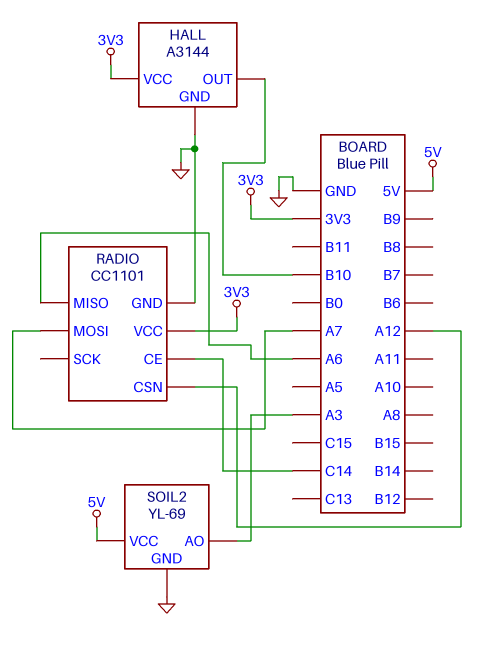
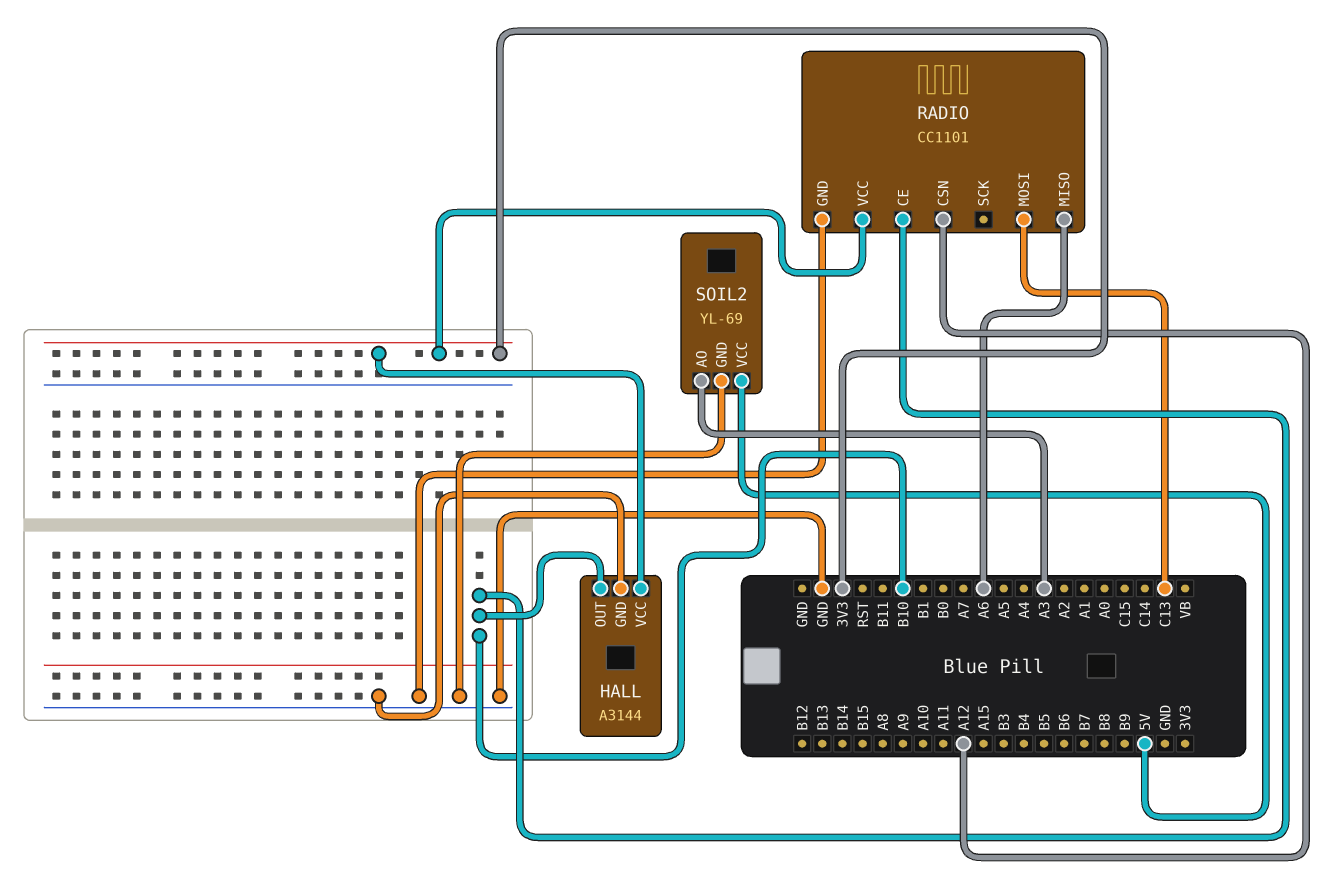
RADIO pin CE: C14 -> B10
RADIO pin MOSI: A7 -> C13

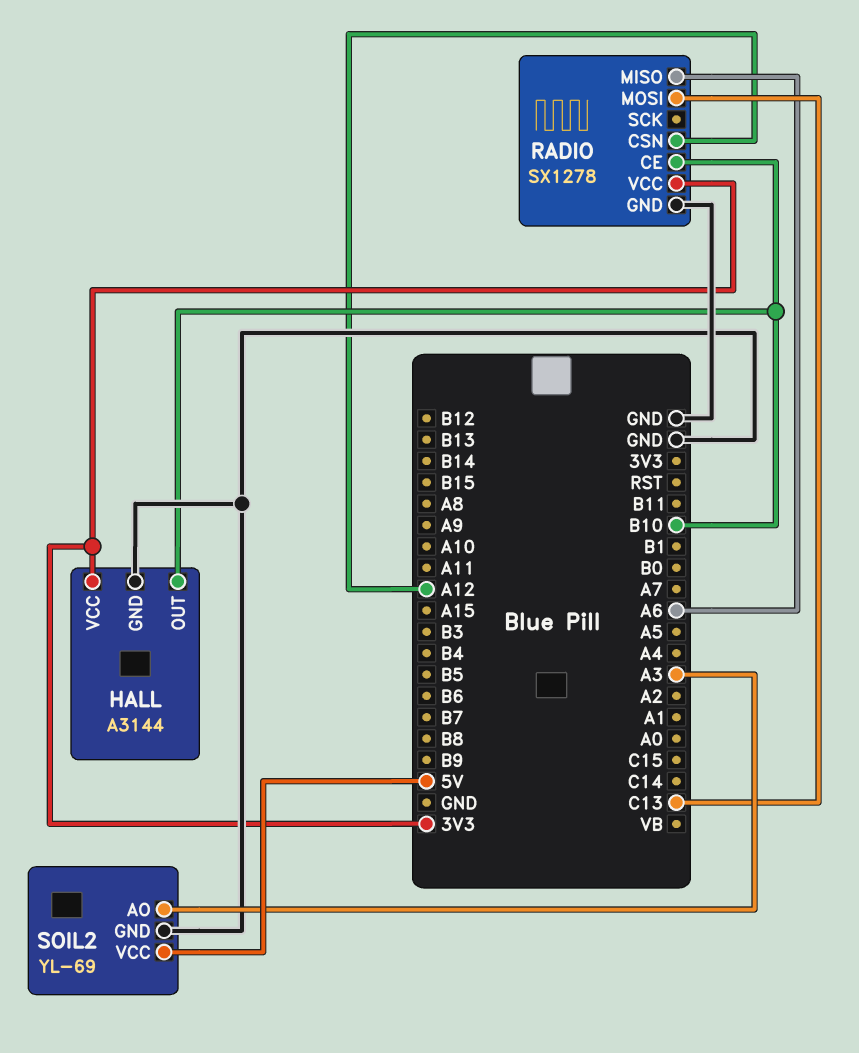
RADIO: CC1101 -> SX1278

